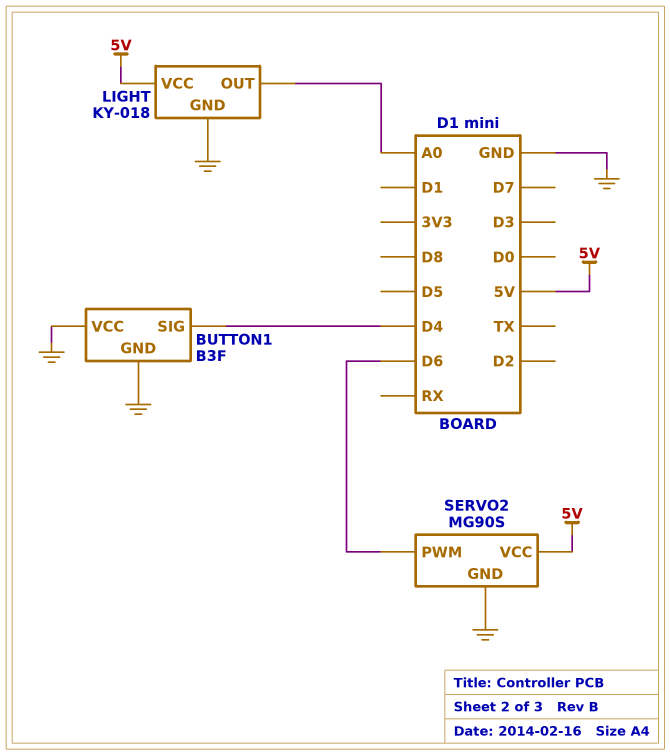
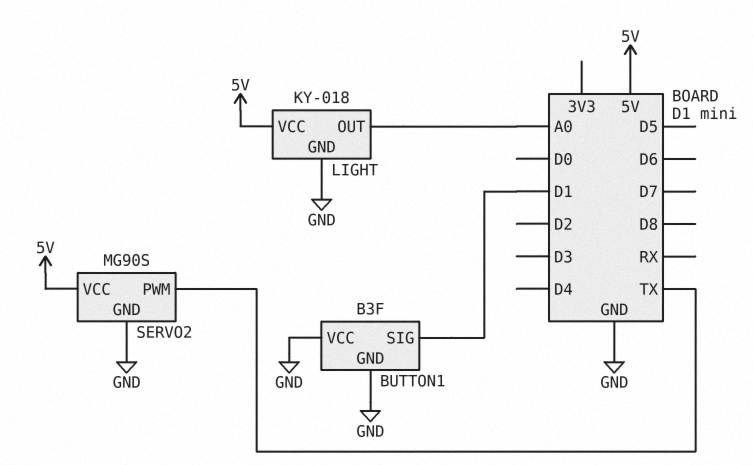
BUTTON1 pin SIG: D4 -> D1
SERVO2 pin PWM: D6 -> TX

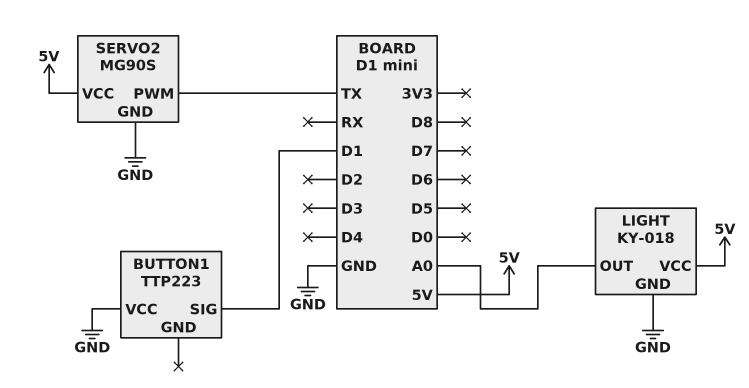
BUTTON1: B3F -> TTP223
BUTTON1 pin GND: GND -> none

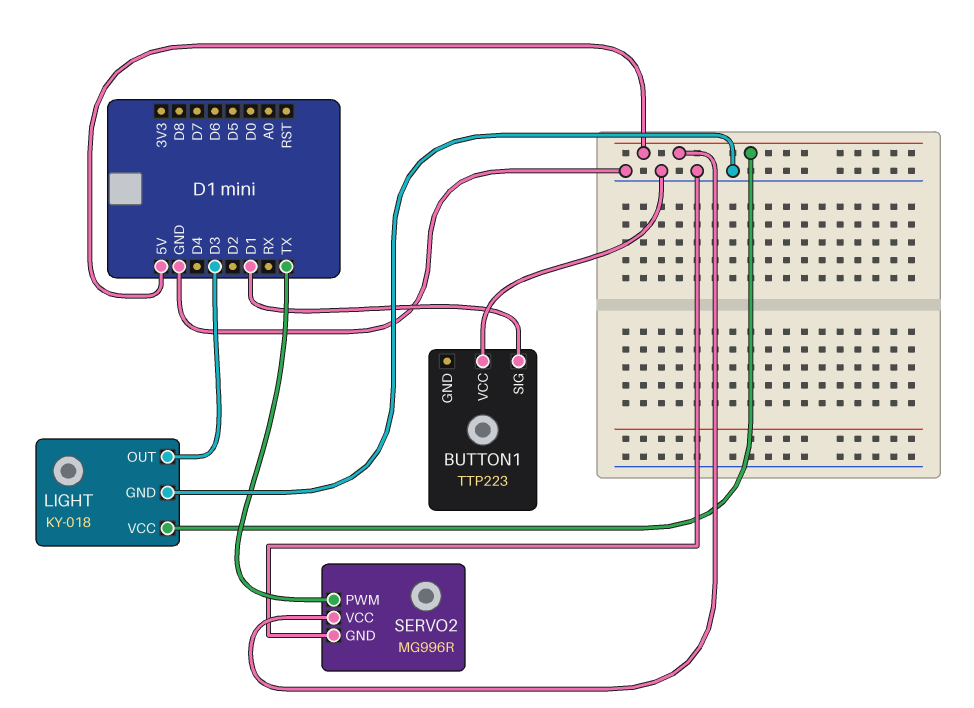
LIGHT pin OUT: A0 -> D3
SERVO2: MG90S -> MG996R

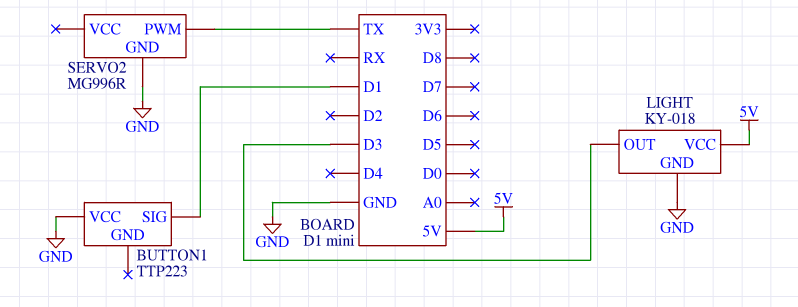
SERVO2 pin VCC: 5V -> none

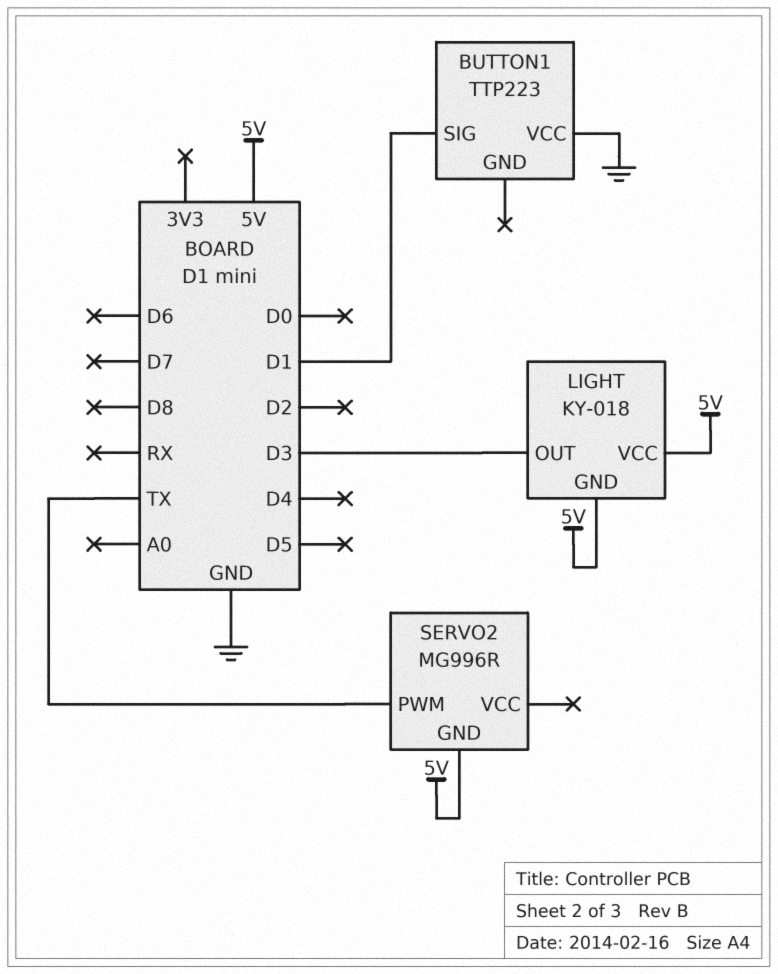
LIGHT pin GND: GND -> 5V
SERVO2 pin GND: GND -> 5V

